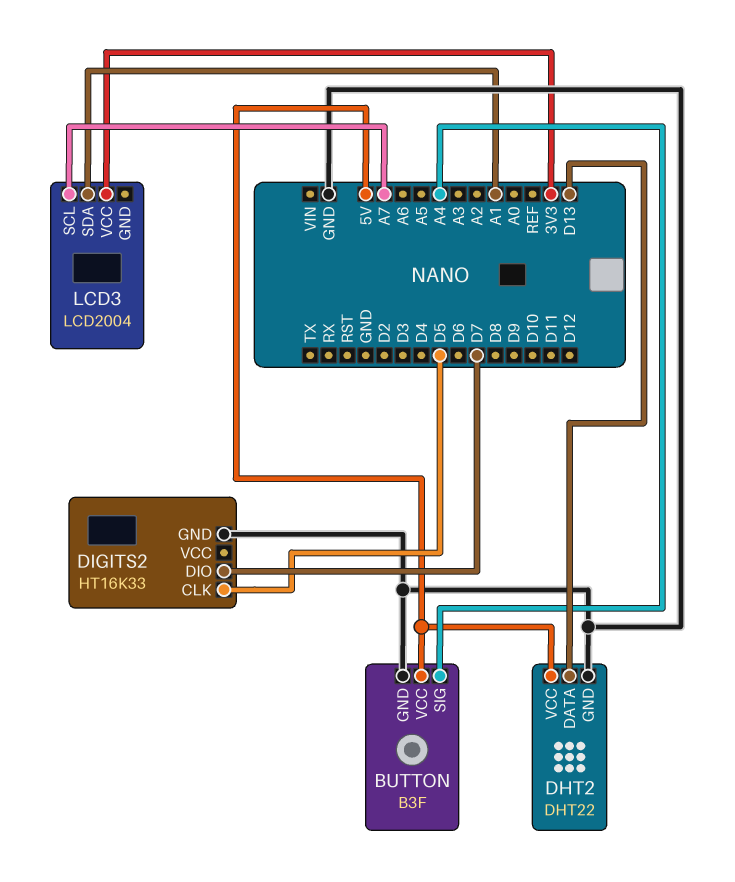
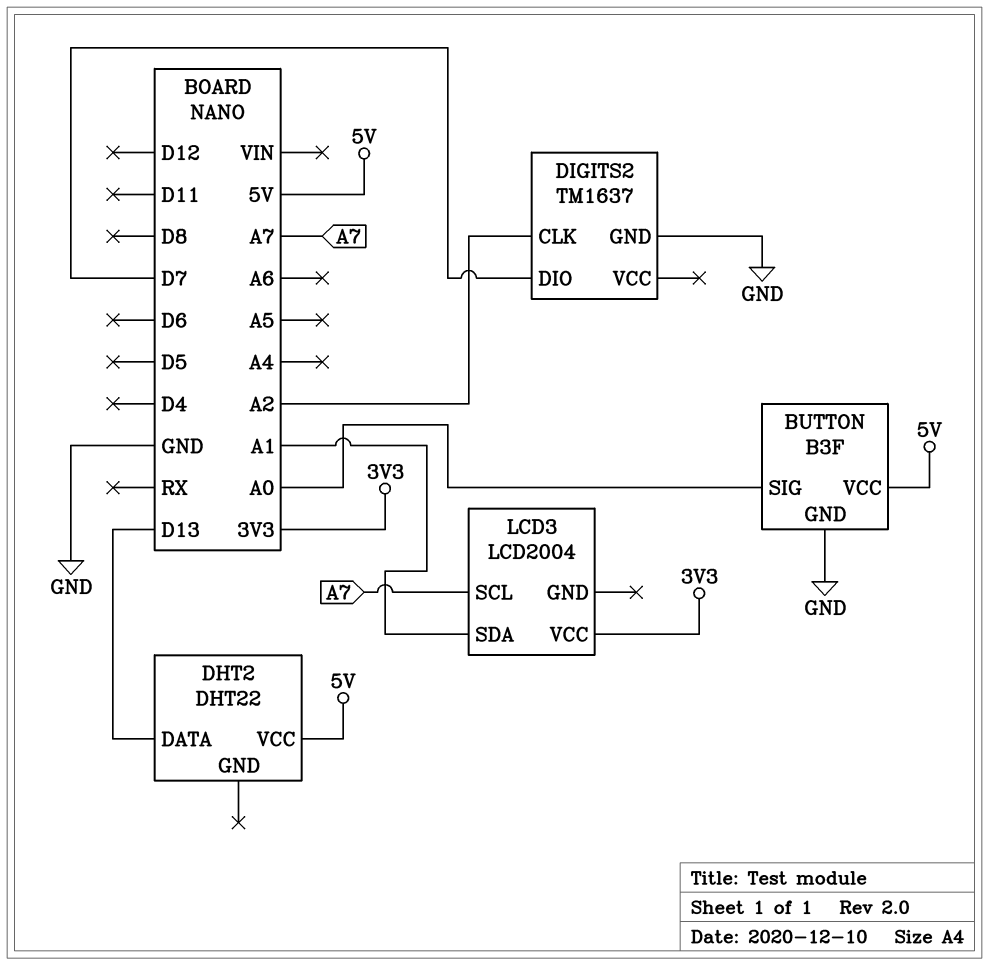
BUTTON pin SIG: A4 -> A0
DHT2 pin GND: GND -> none
DIGITS2: HT16K33 -> TM1637
DIGITS2 pin CLK: D5 -> A2

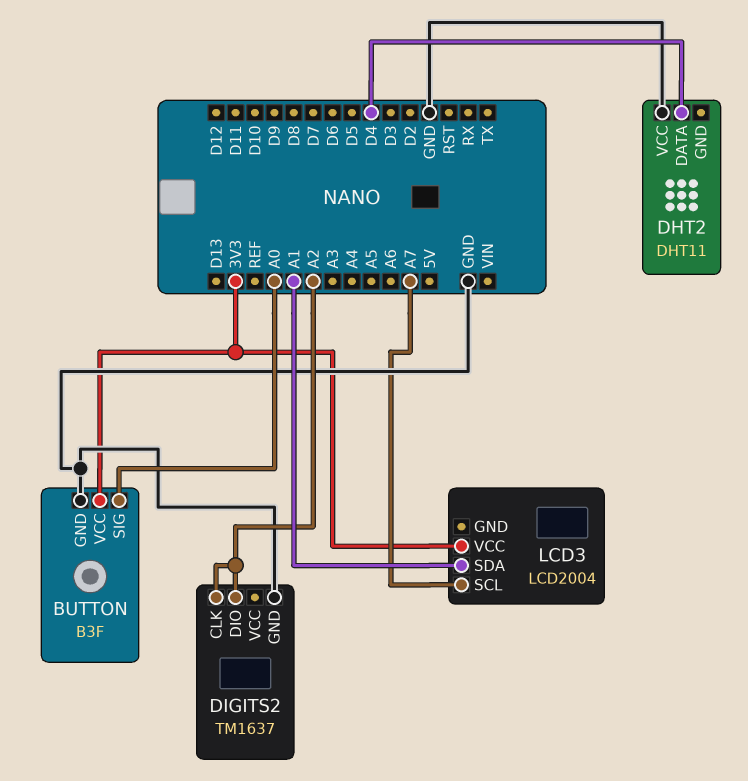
BUTTON pin VCC: 5V -> 3V3
DHT2: DHT22 -> DHT11
DHT2 pin DATA: D13 -> D4
DHT2 pin VCC: 5V -> GND
DIGITS2 pin DIO: D7 -> A2

